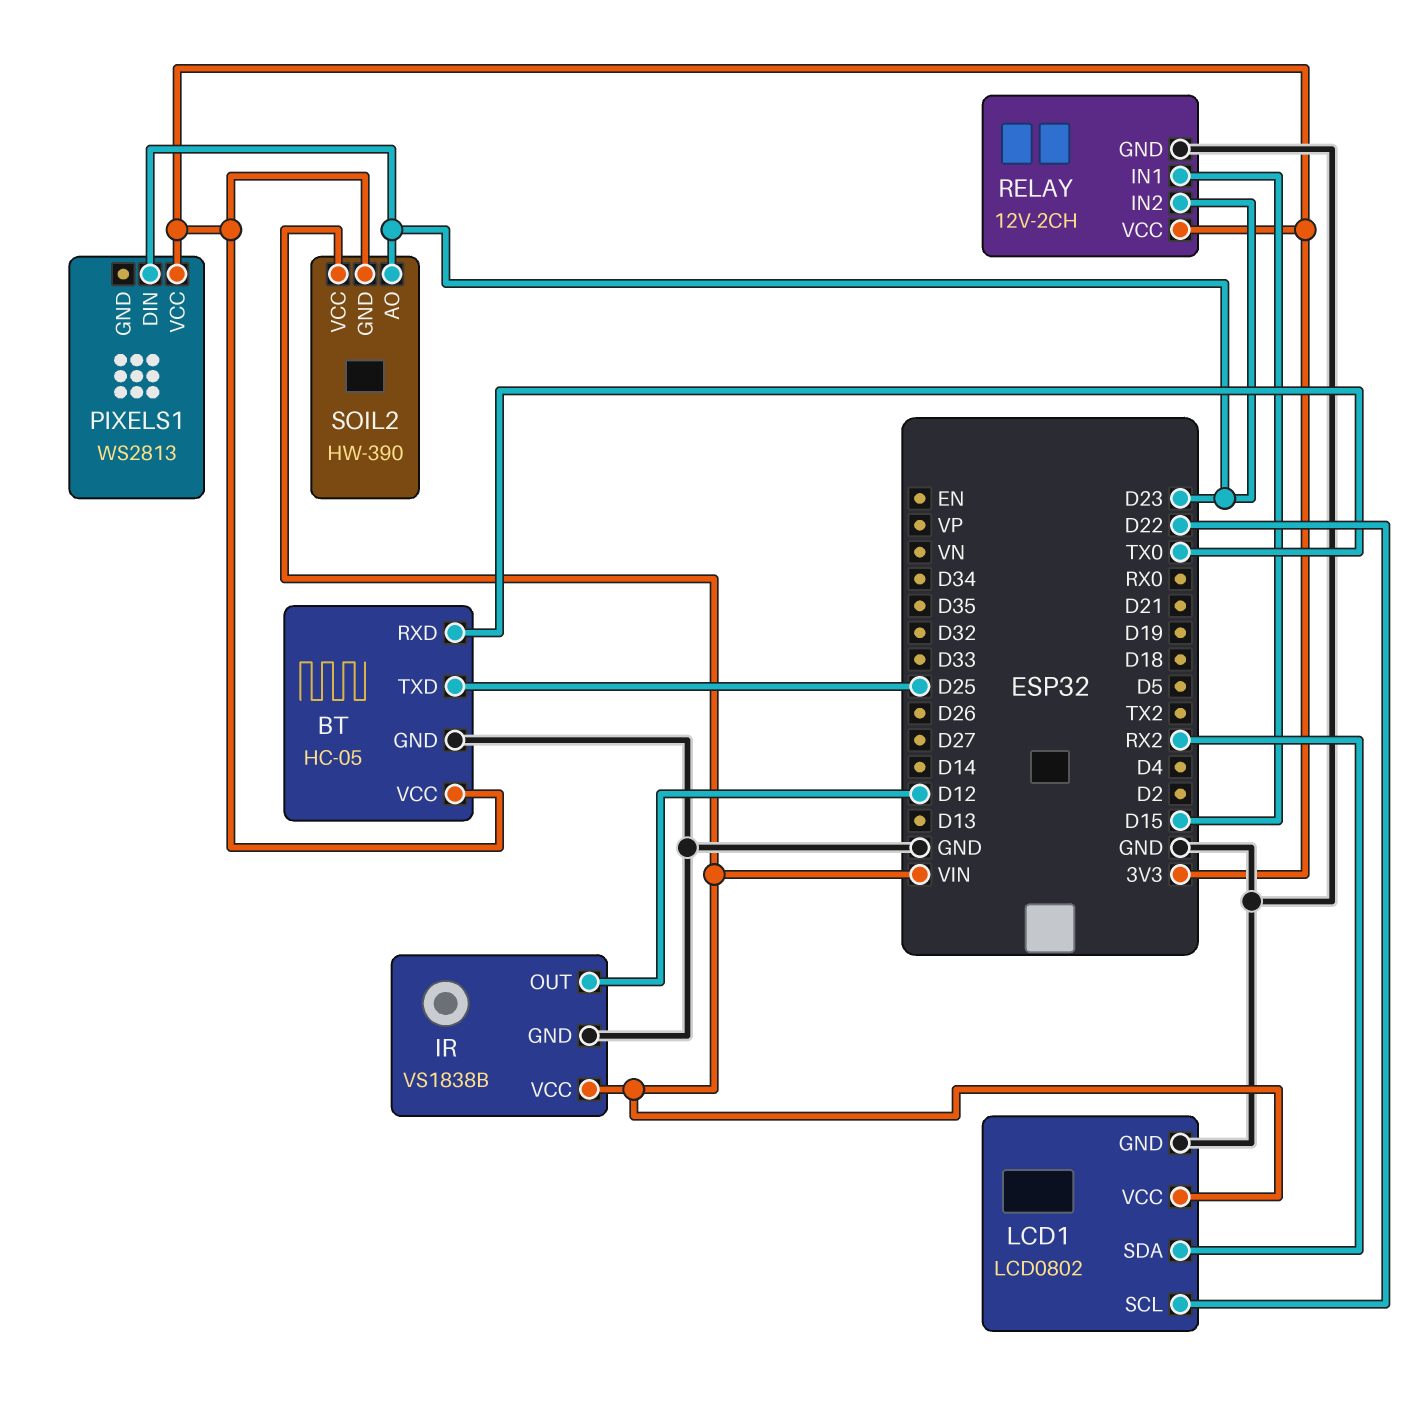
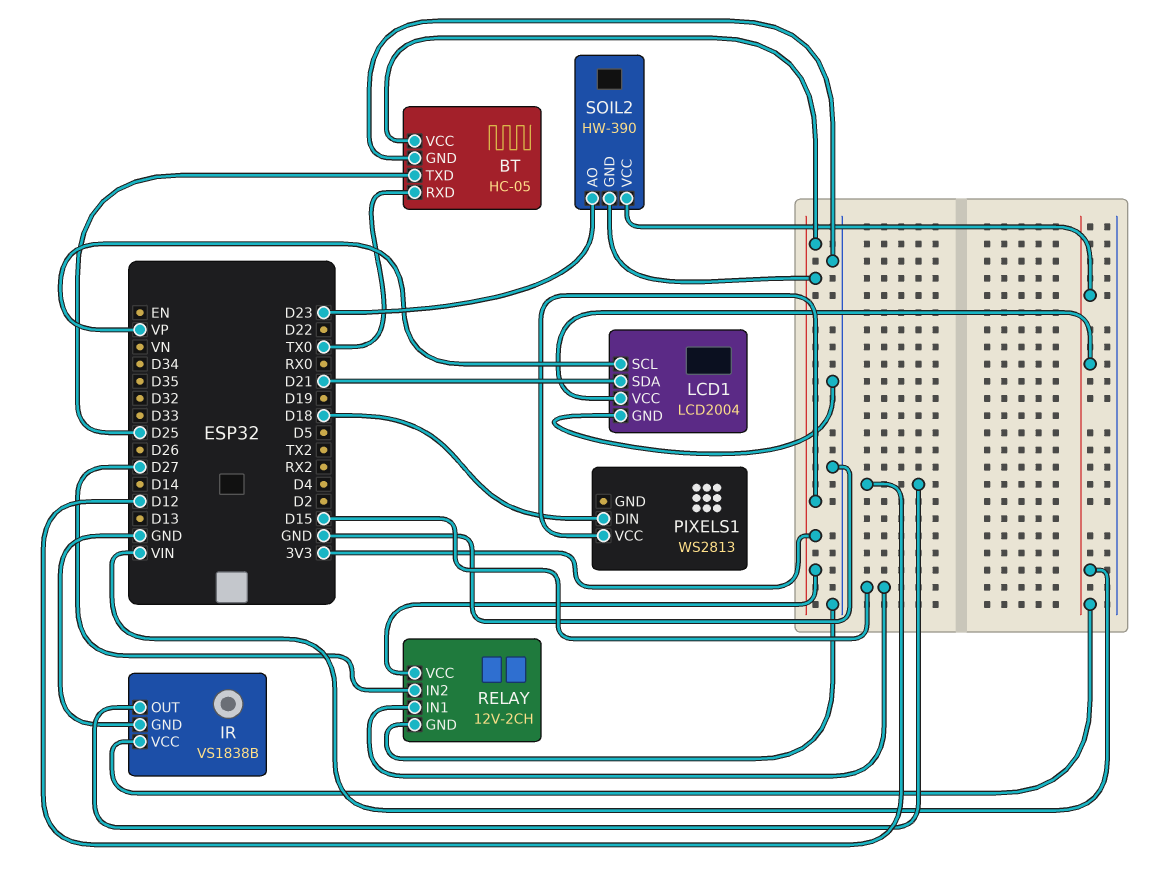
LCD1: LCD0802 -> LCD2004
LCD1 pin SCL: D22 -> VP
LCD1 pin SDA: RX2 -> D21
PIXELS1 pin DIN: D23 -> D18
RELAY pin IN2: D23 -> D27

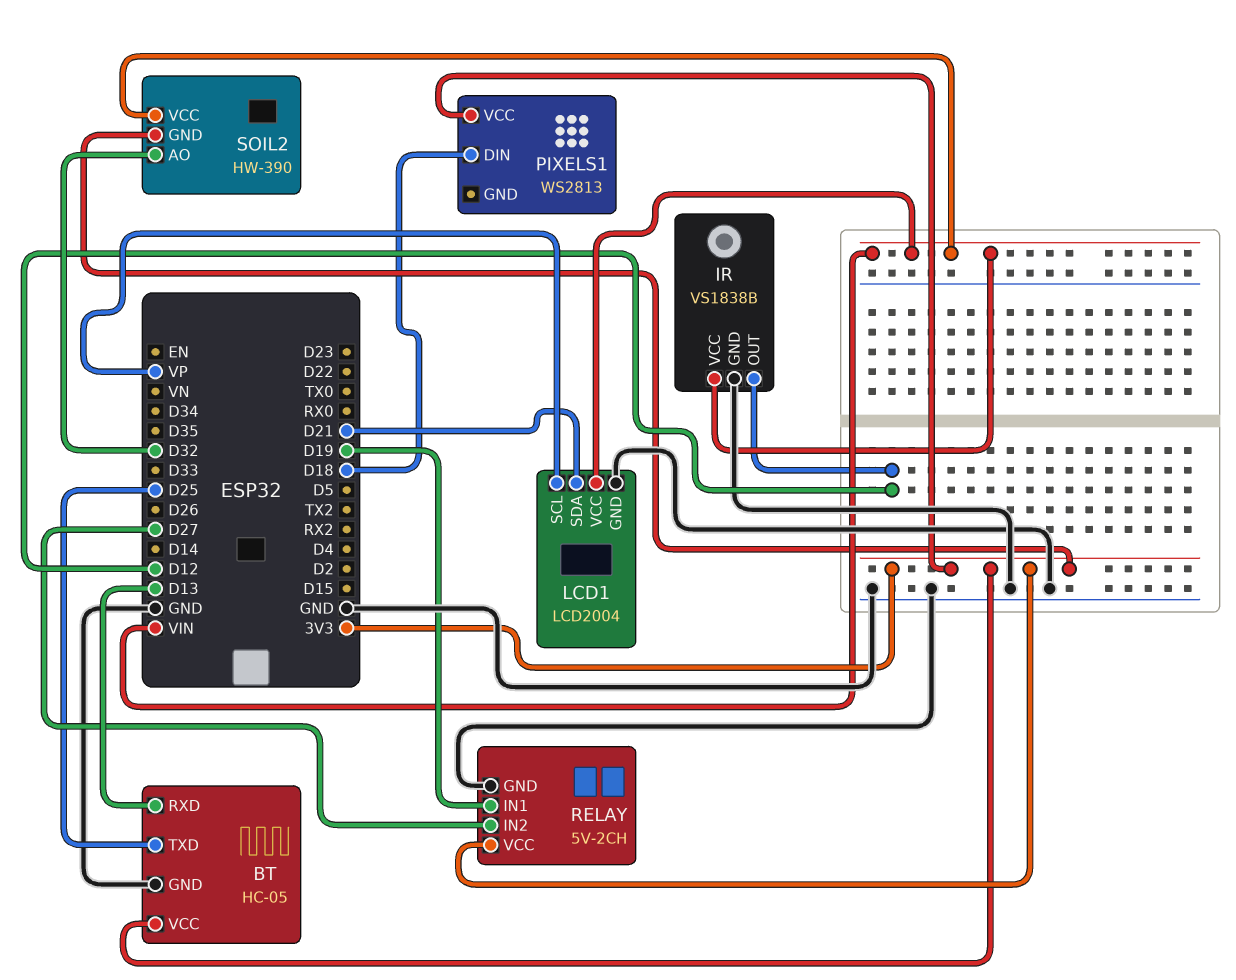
BT pin RXD: TX0 -> D13
RELAY: 12V-2CH -> 5V-2CH
RELAY pin IN1: D15 -> D19
SOIL2 pin AO: D23 -> D32

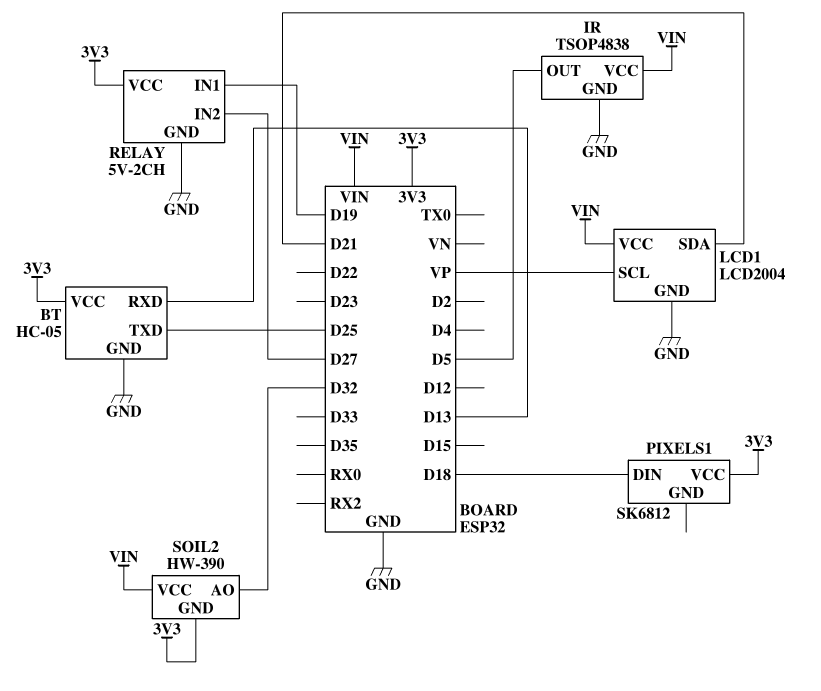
IR: VS1838B -> TSOP4838
IR pin OUT: D12 -> D5
PIXELS1: WS2813 -> SK6812

